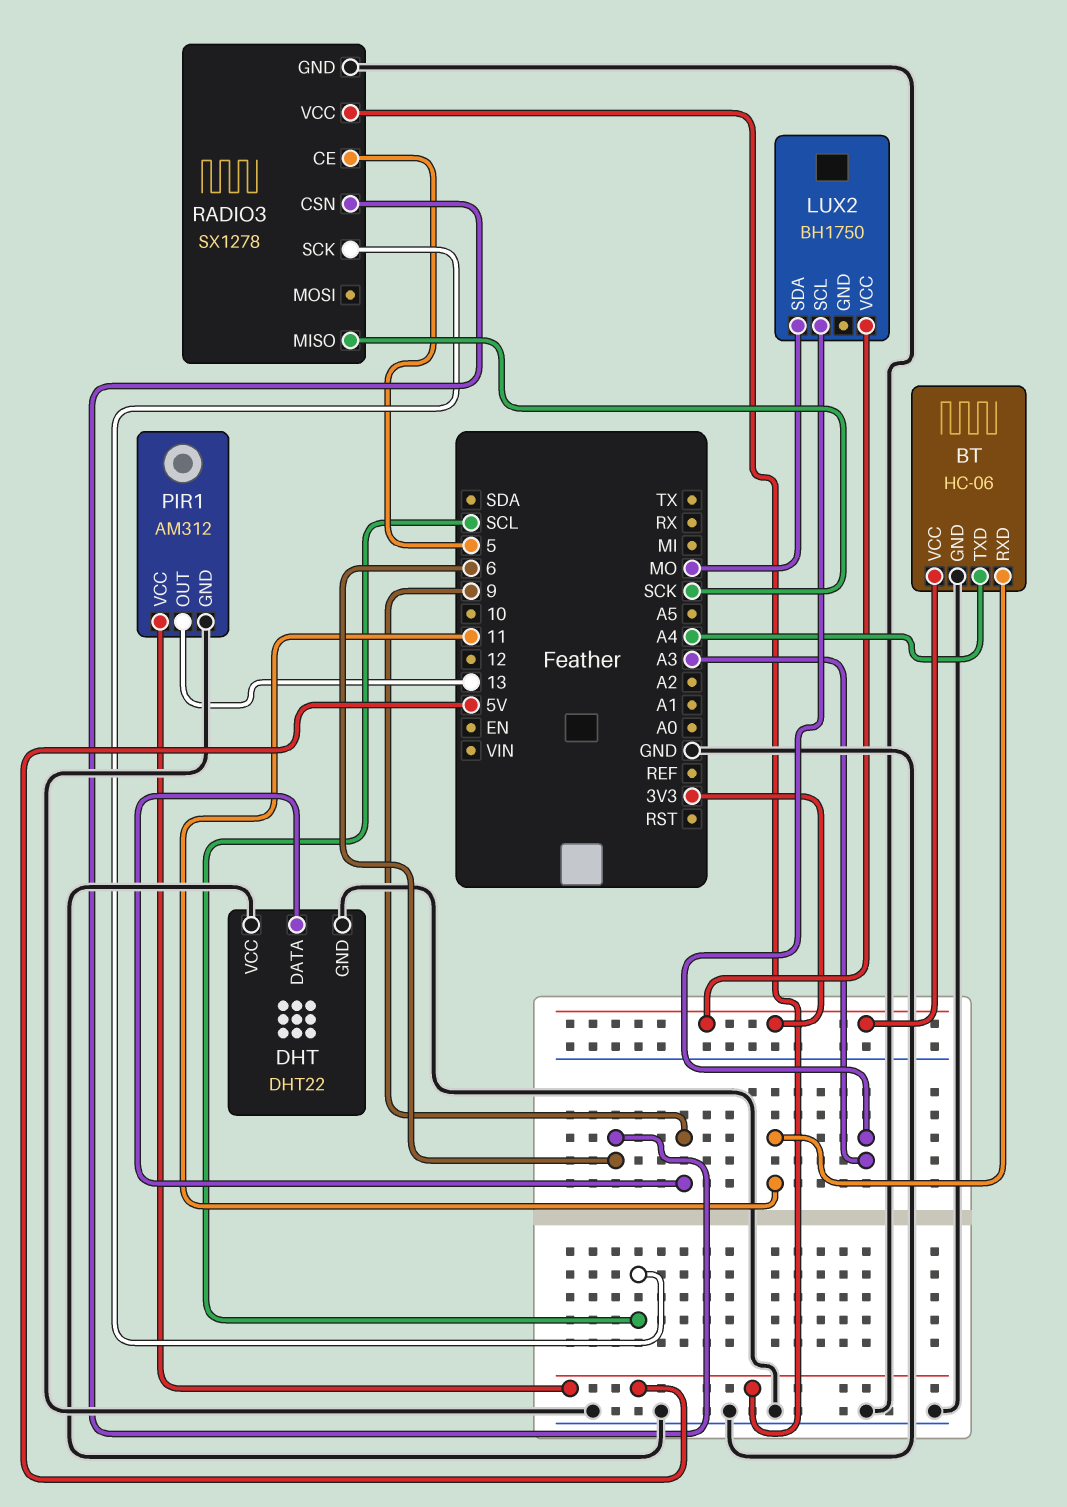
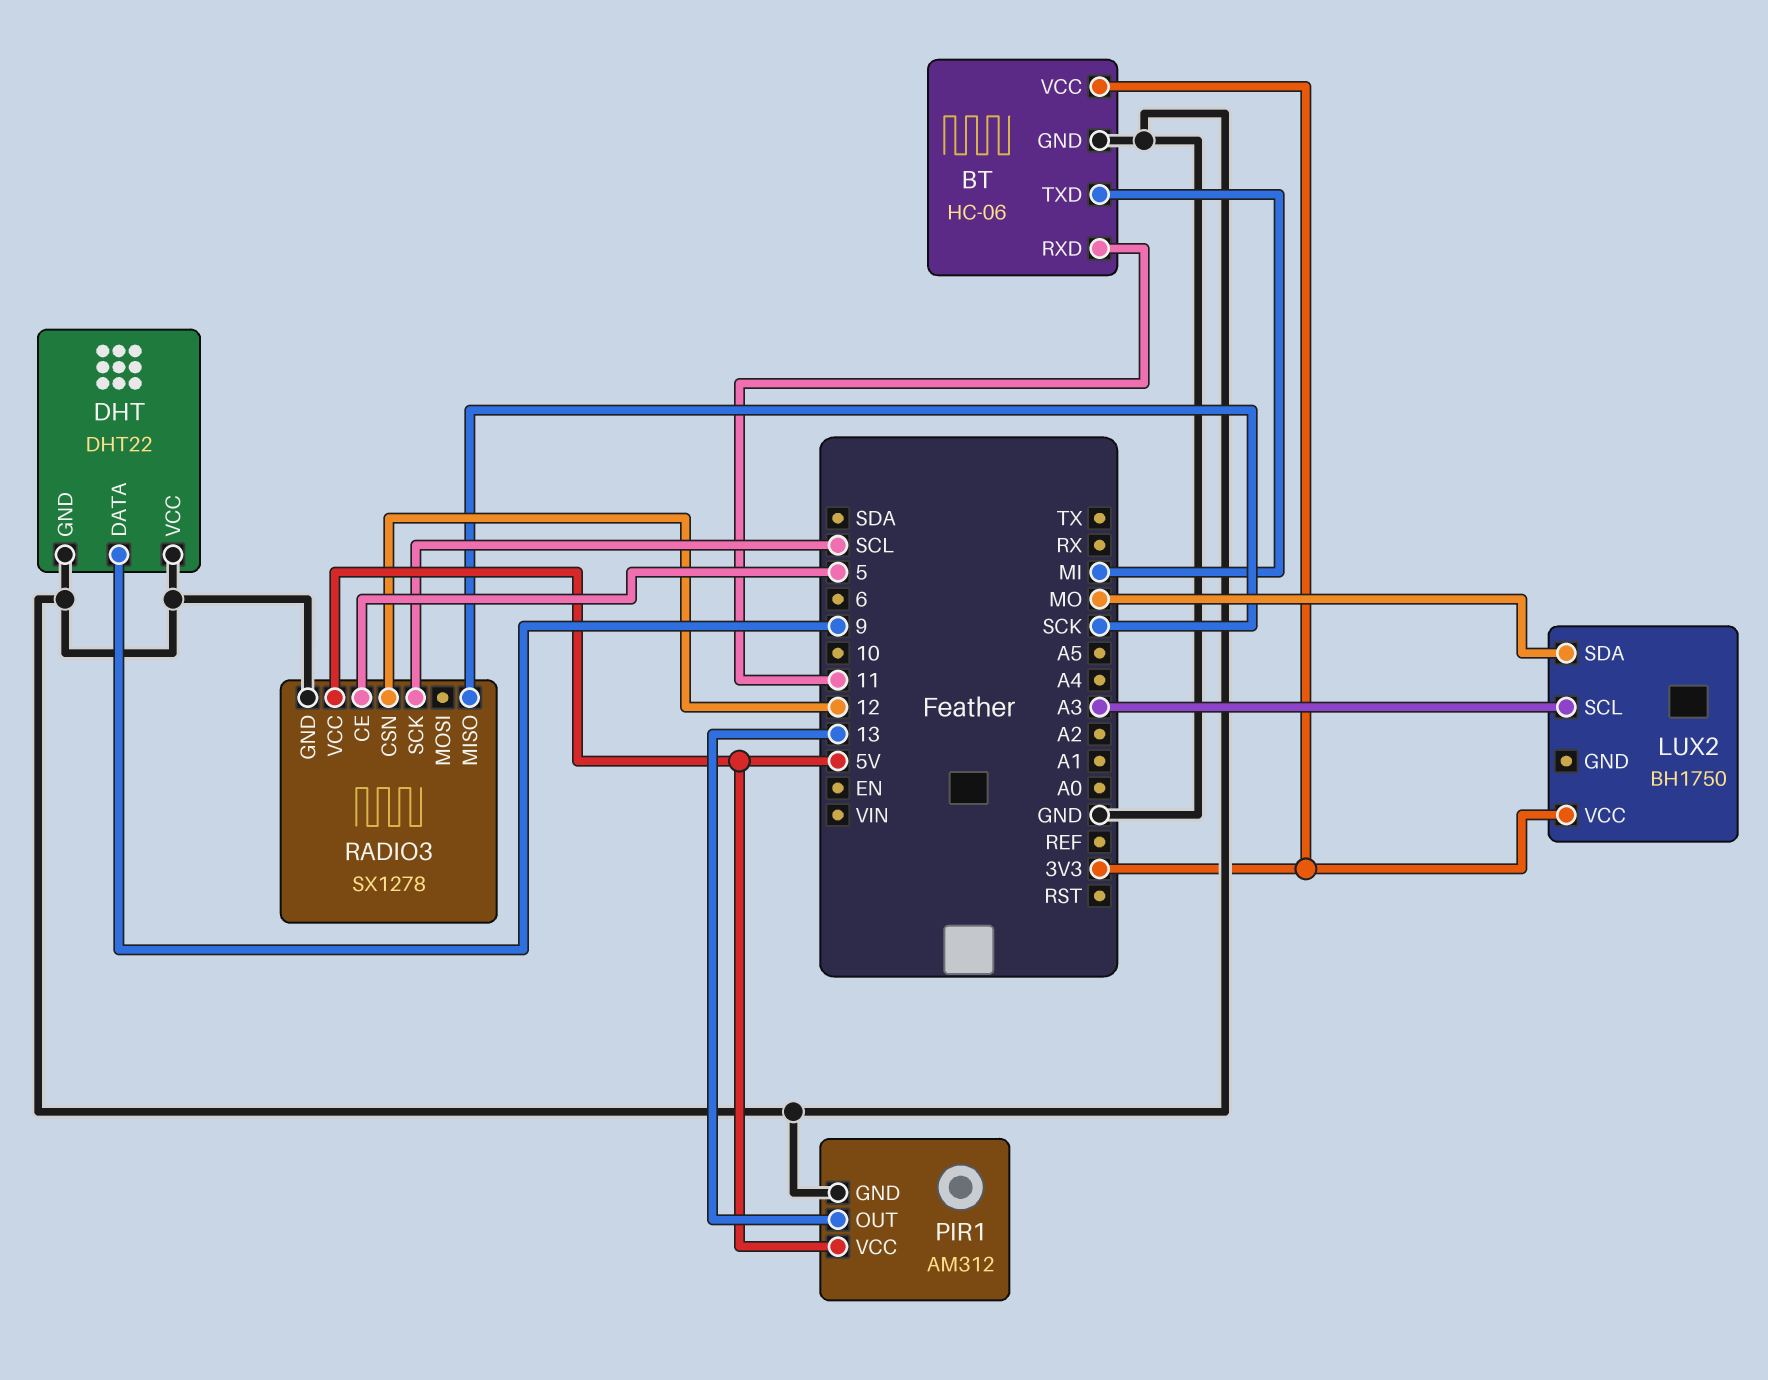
BT pin TXD: A4 -> MI
RADIO3 pin CSN: 6 -> 12

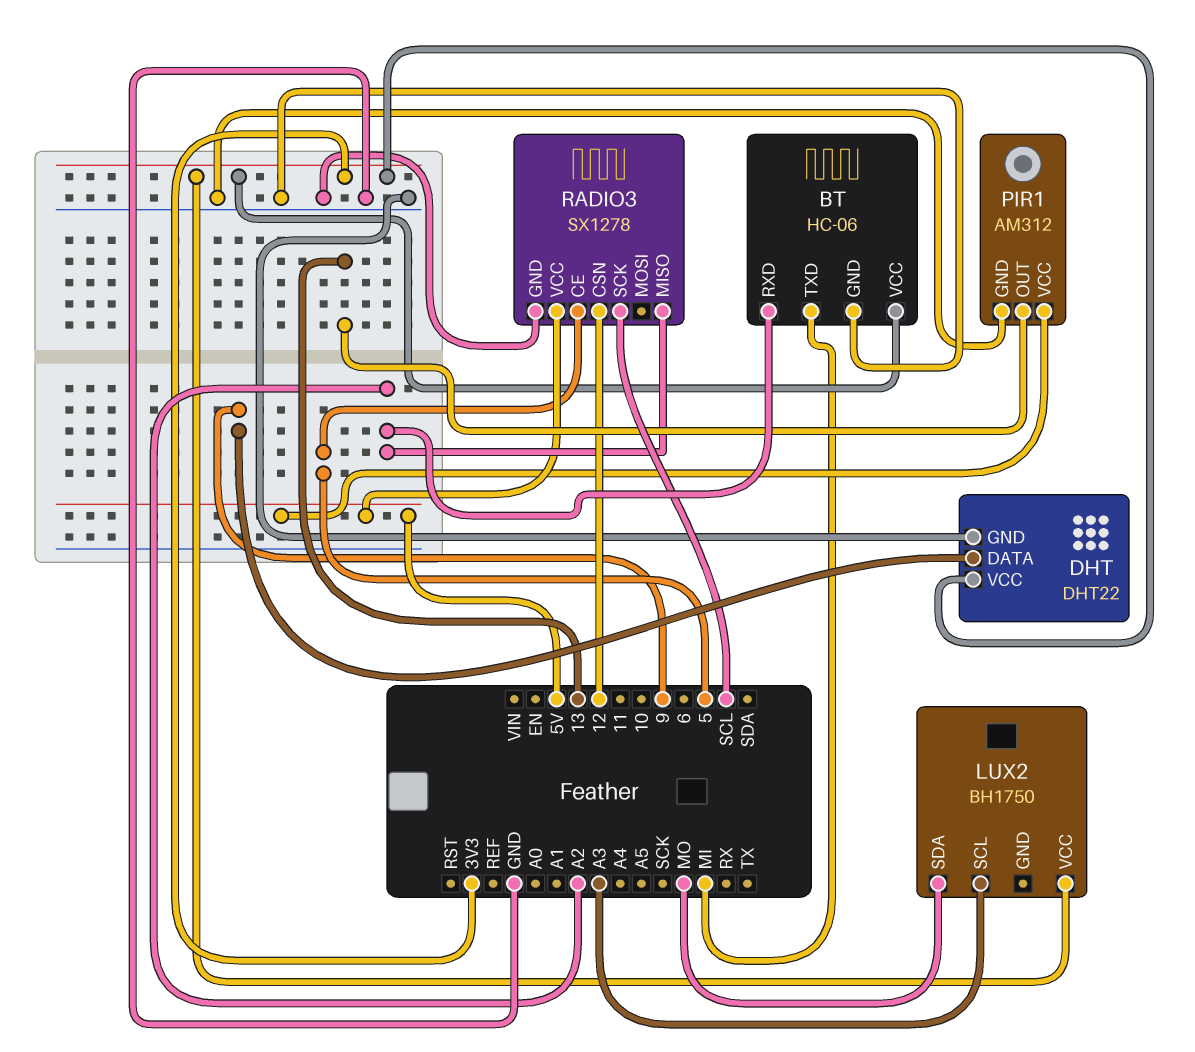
BT pin RXD: 11 -> A2
DHT pin VCC: GND -> 3V3
RADIO3 pin MISO: SCK -> A2

